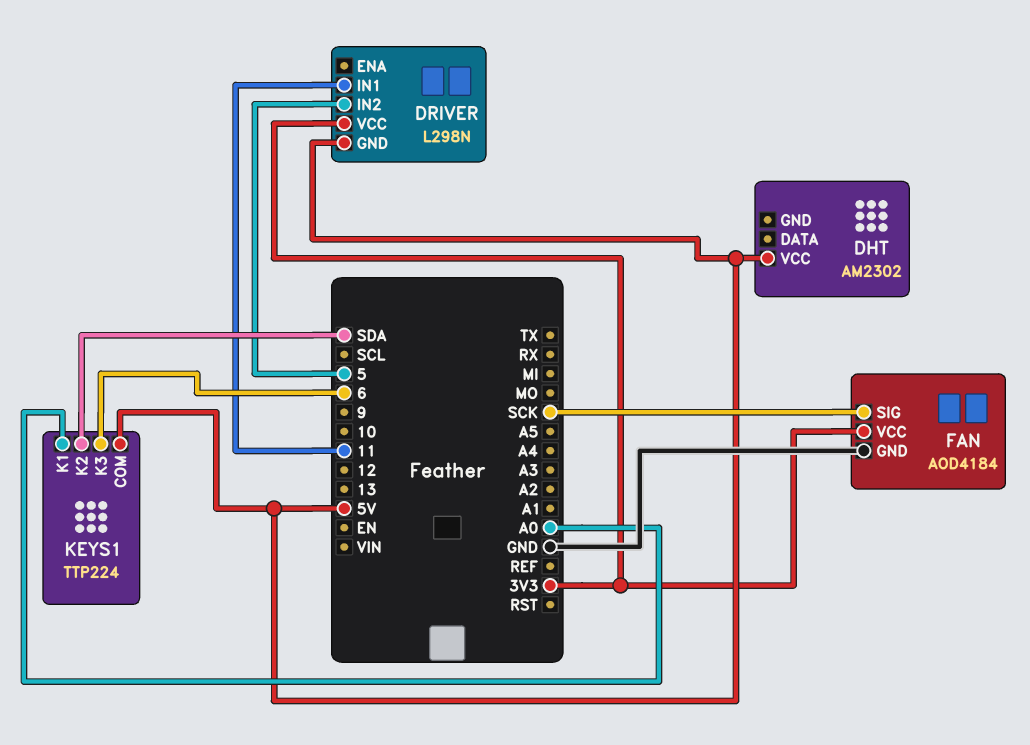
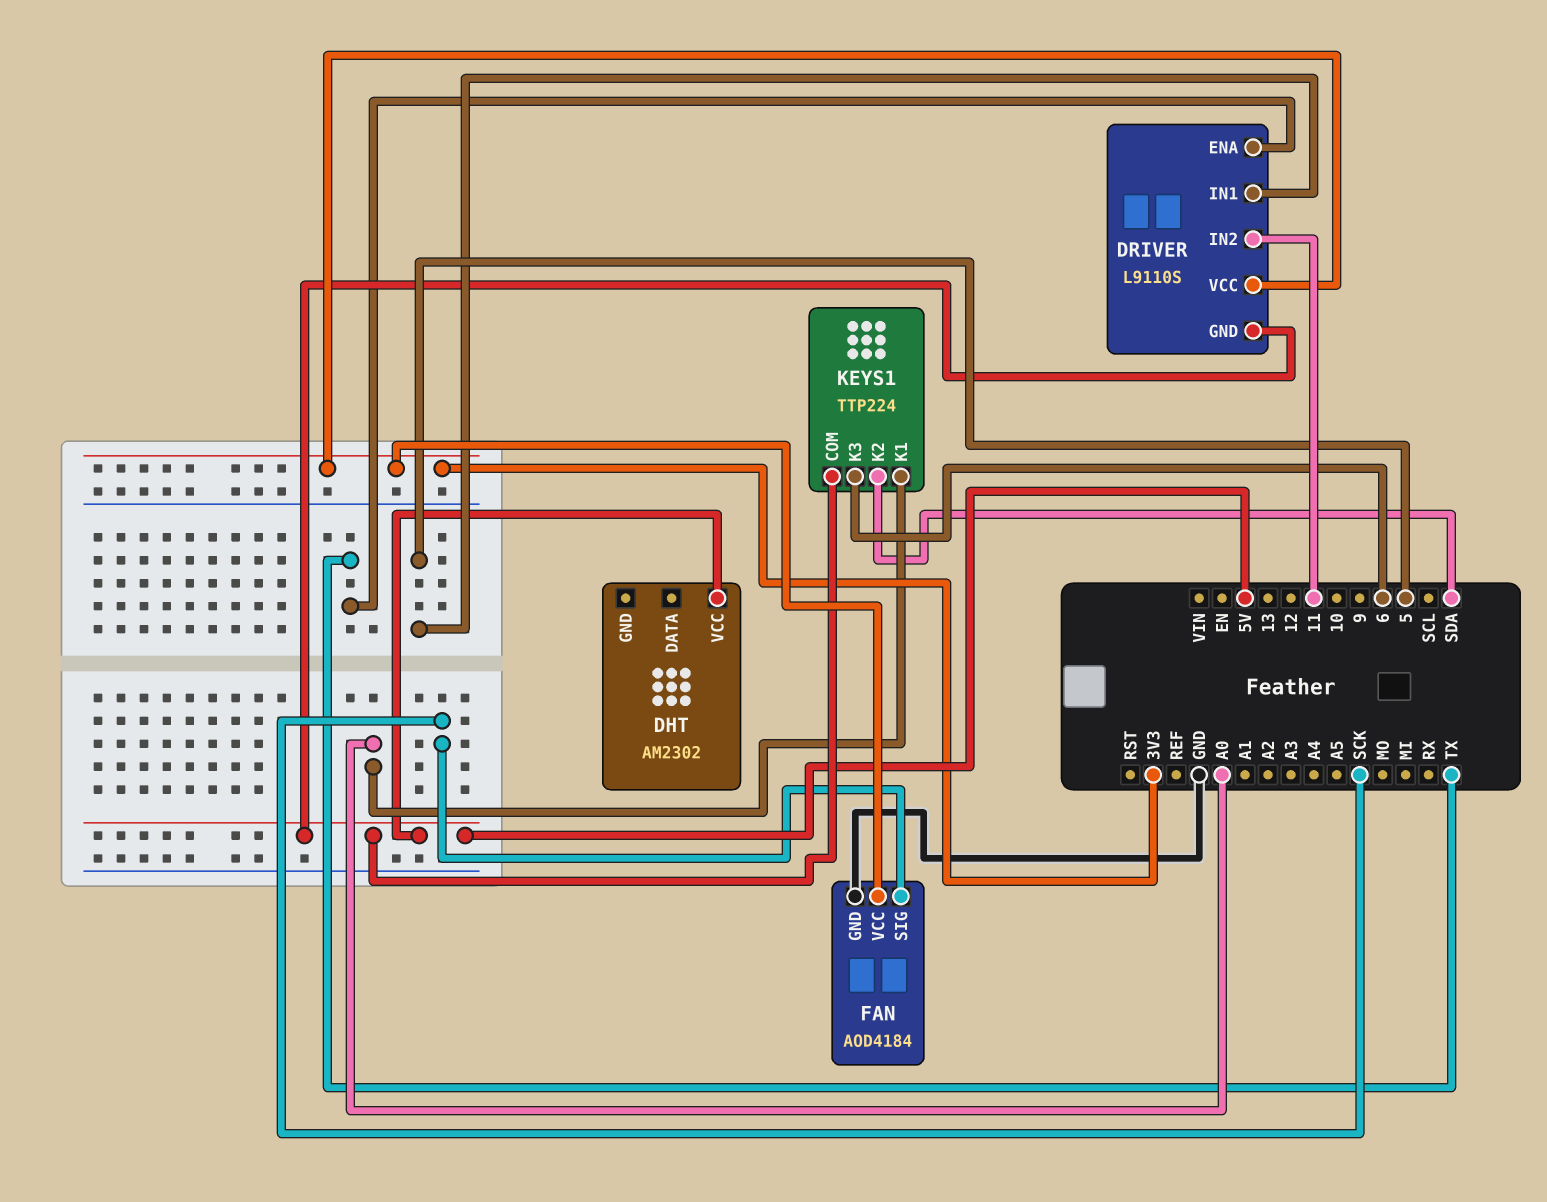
DRIVER: L298N -> L9110S
DRIVER pin ENA: none -> TX
DRIVER pin IN1: 11 -> 5
DRIVER pin IN2: 5 -> 11

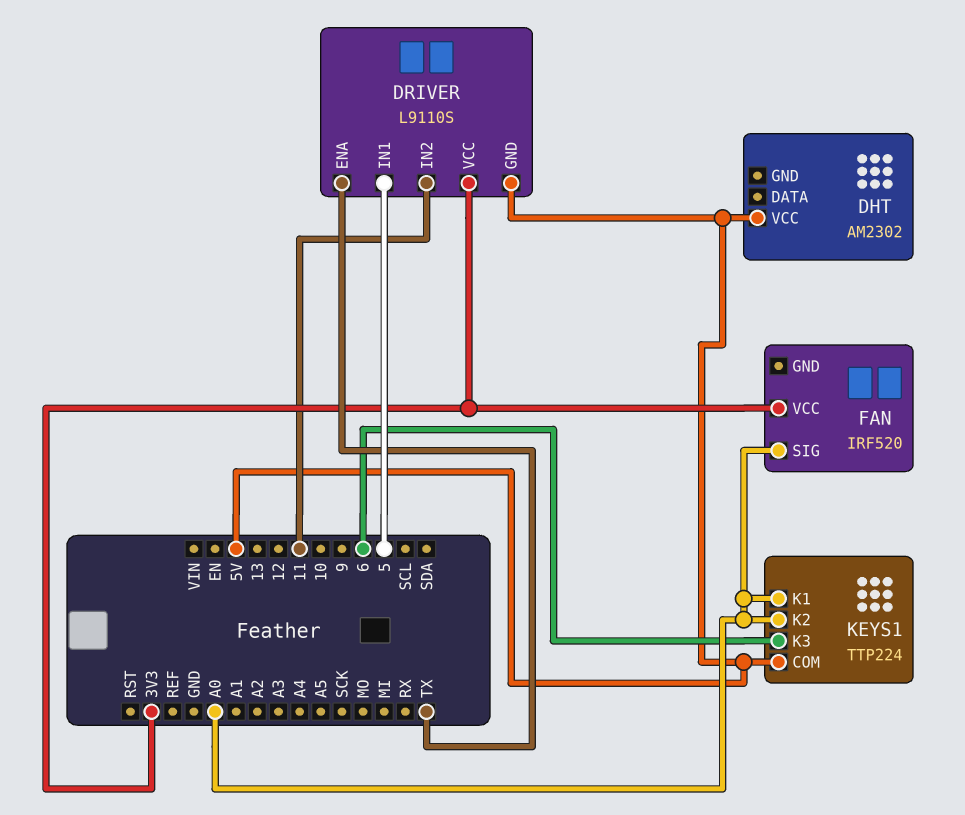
FAN: AOD4184 -> IRF520
FAN pin GND: GND -> none
FAN pin SIG: SCK -> A0
KEYS1 pin K2: SDA -> A0

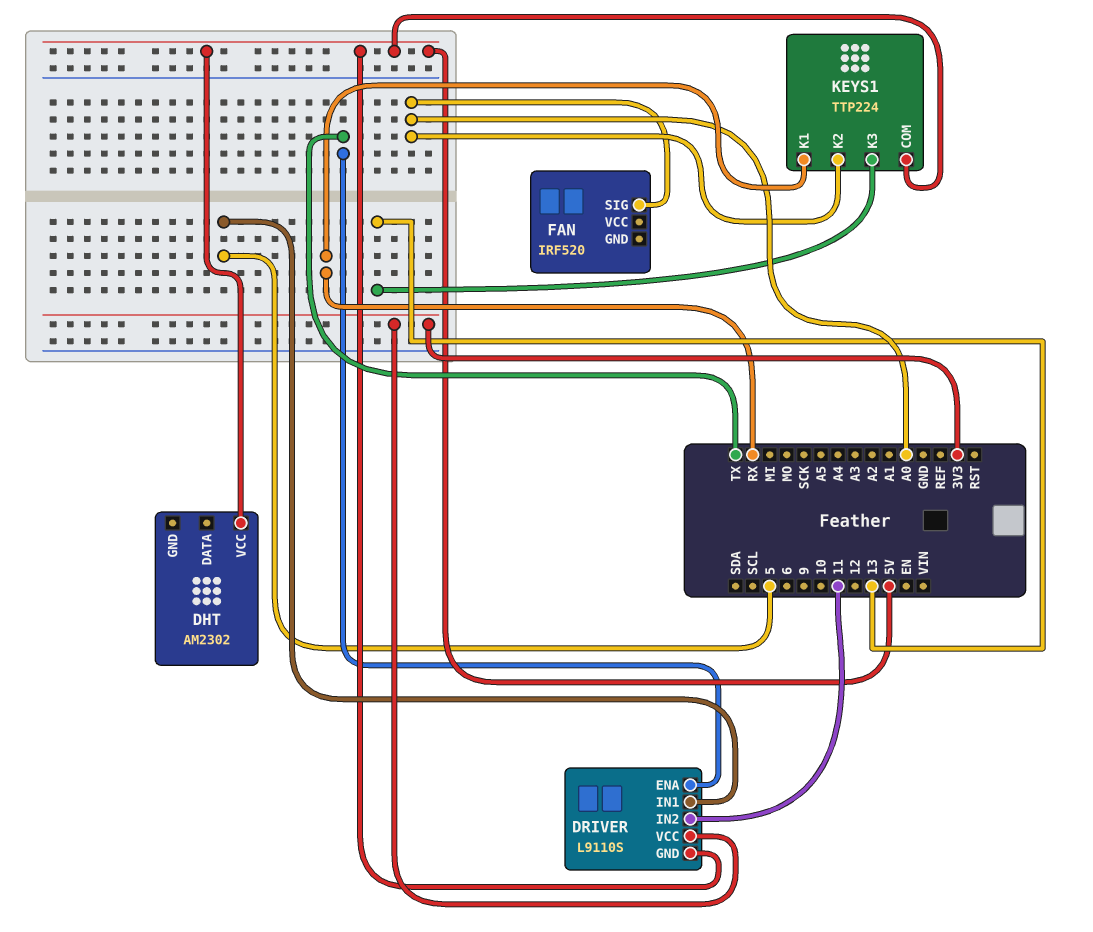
FAN pin VCC: 3V3 -> none
KEYS1 pin K1: A0 -> RX
KEYS1 pin K3: 6 -> 13

